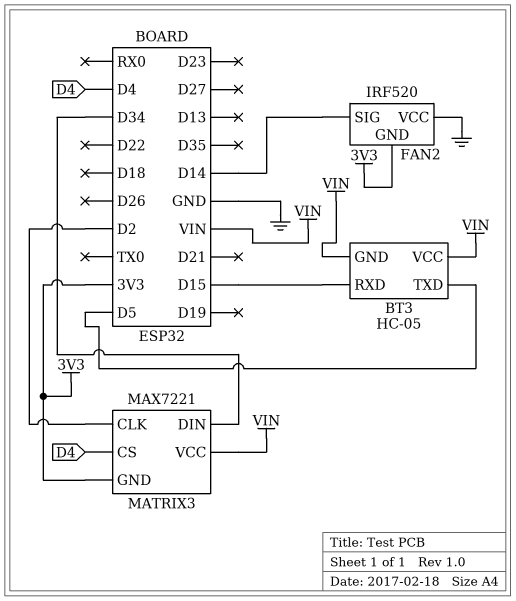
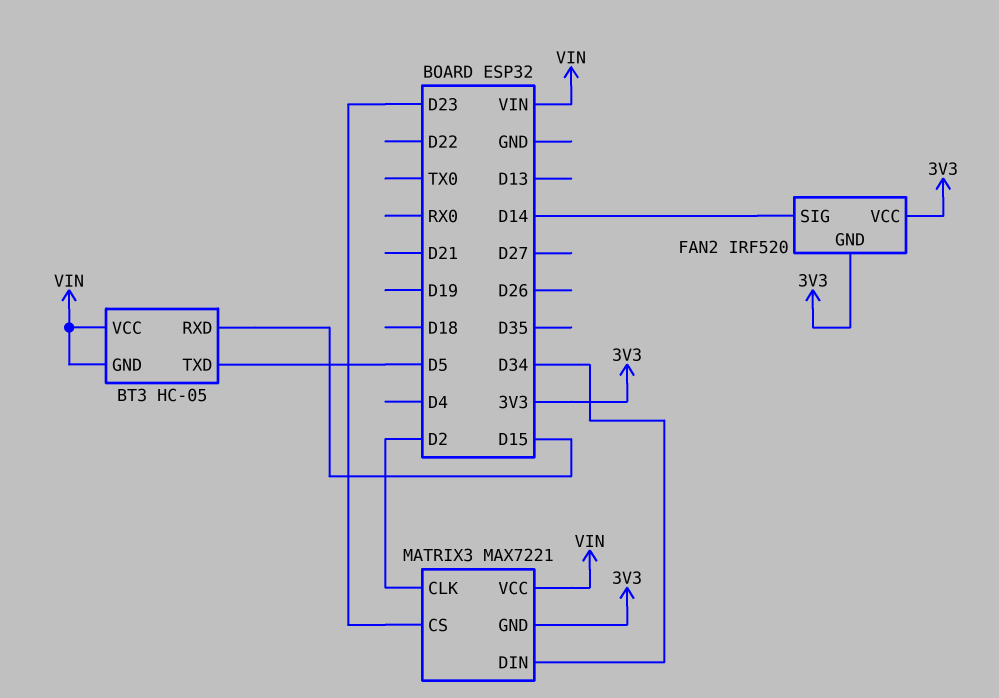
FAN2 pin VCC: GND -> 3V3
MATRIX3 pin CS: D4 -> D23

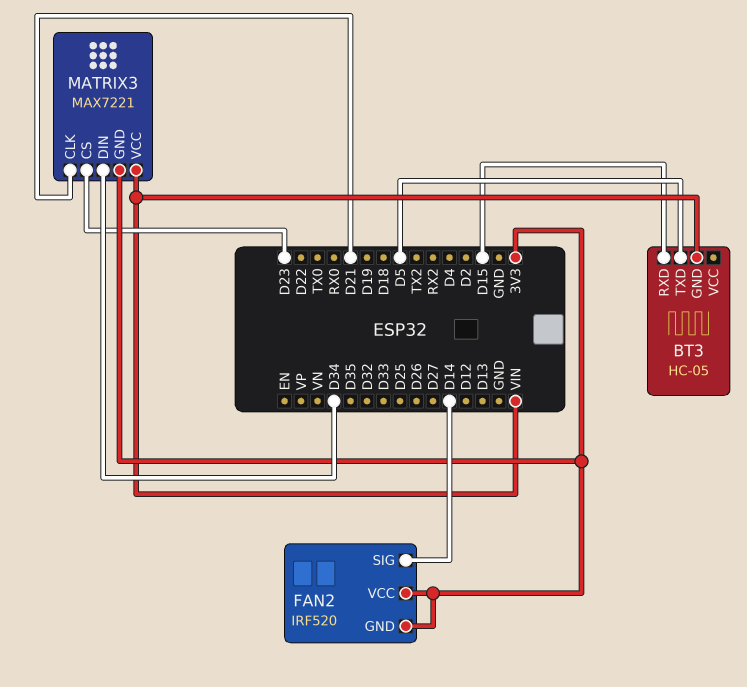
BT3 pin VCC: VIN -> none
MATRIX3 pin CLK: D2 -> D21

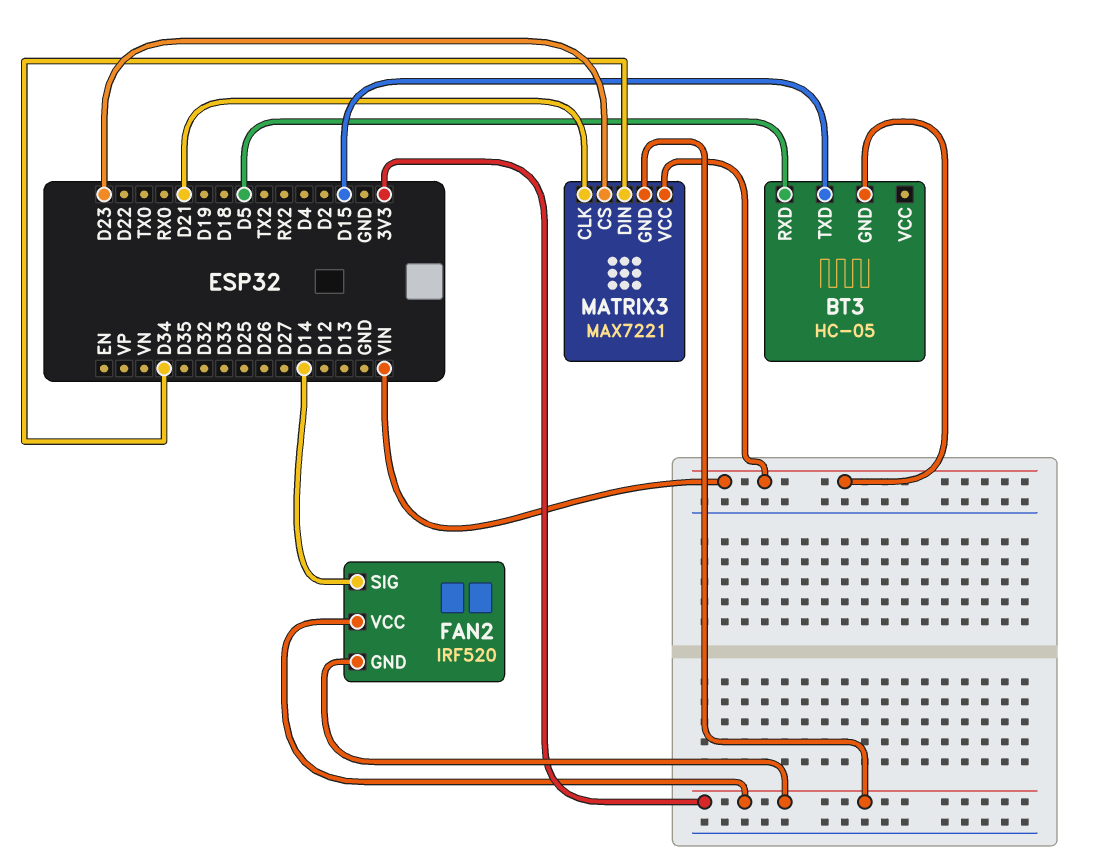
BT3 pin RXD: D15 -> D5
BT3 pin TXD: D5 -> D15

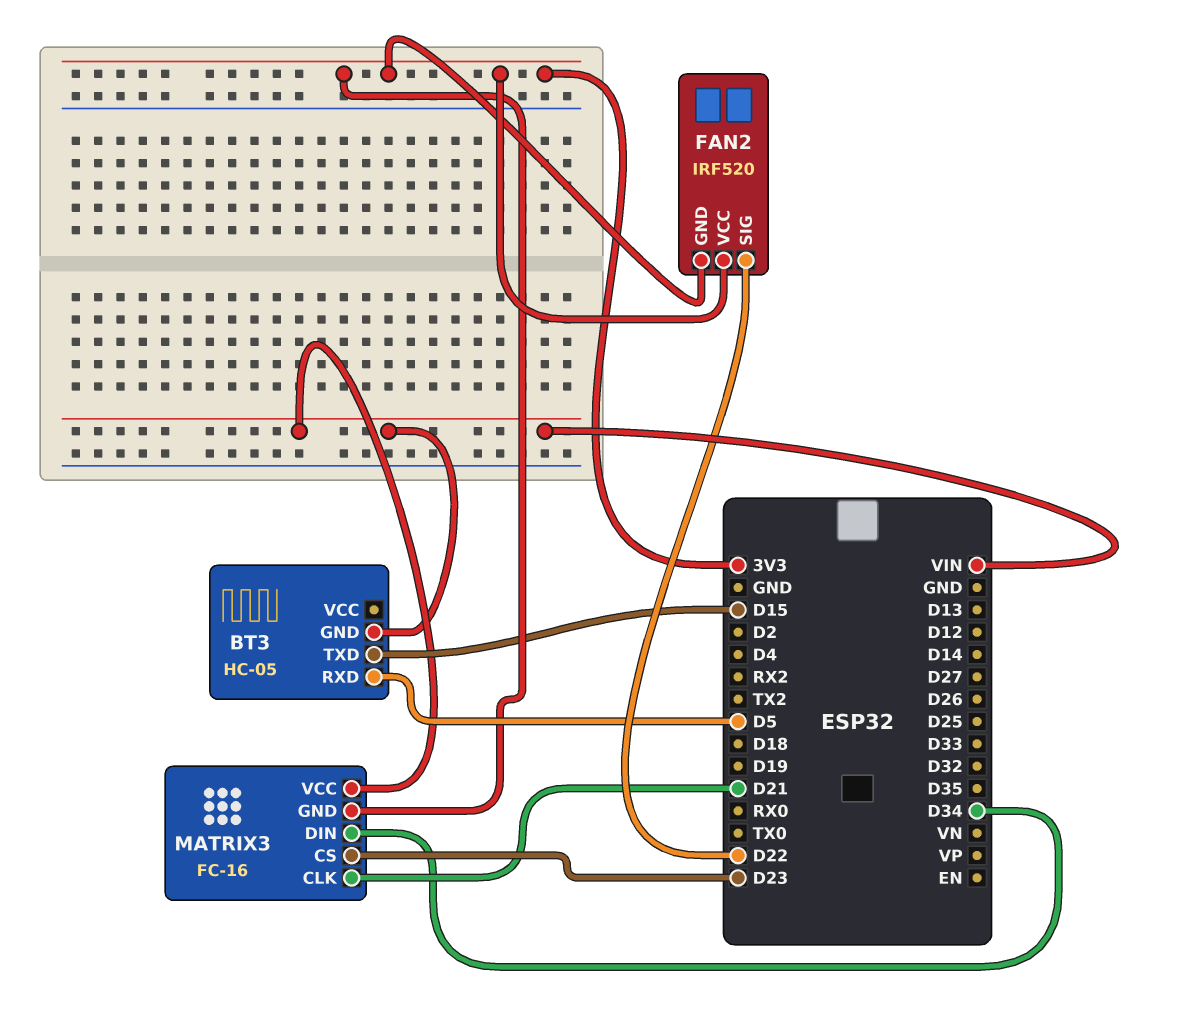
FAN2 pin SIG: D14 -> D22
MATRIX3: MAX7221 -> FC-16

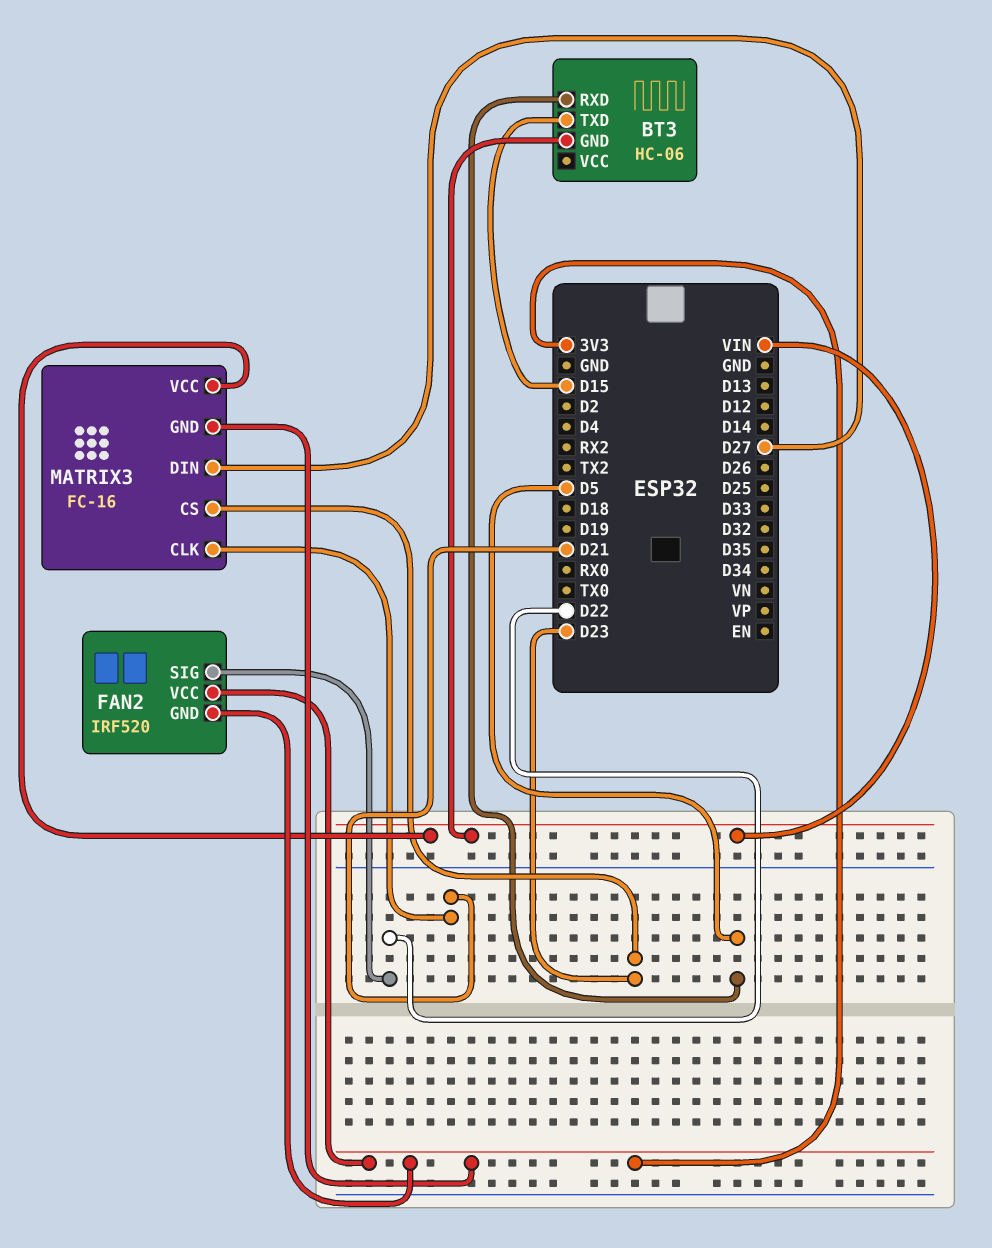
BT3: HC-05 -> HC-06
MATRIX3 pin DIN: D34 -> D27

